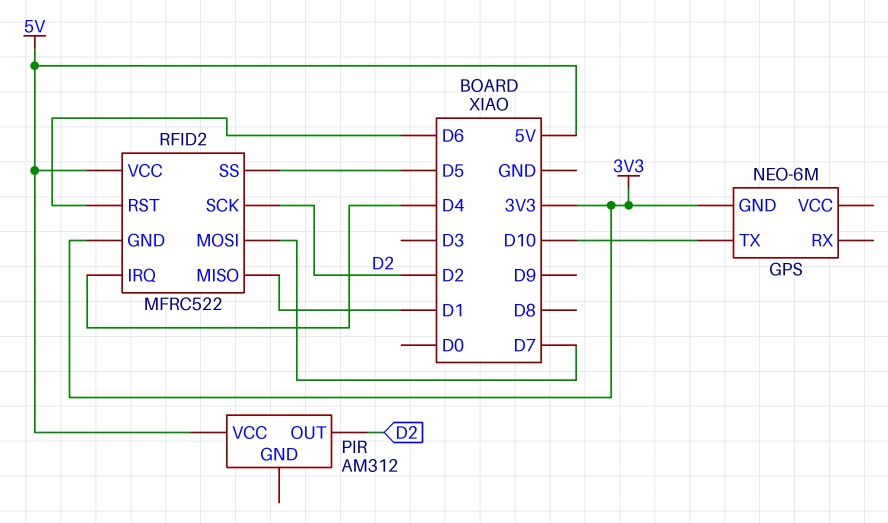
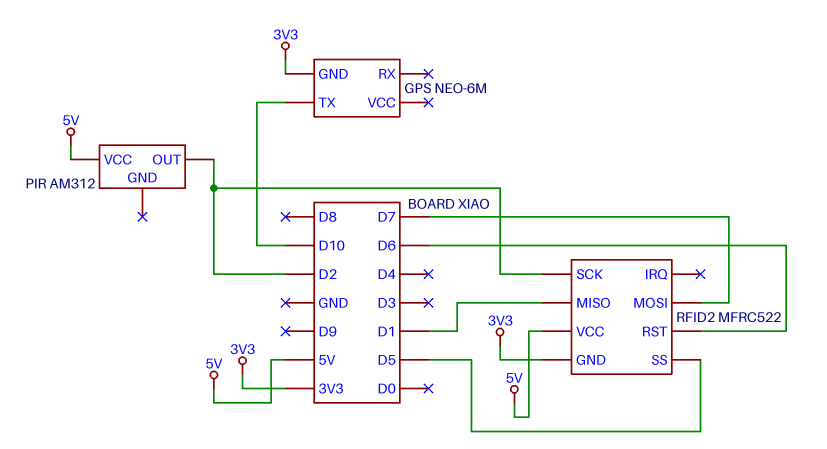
RFID2 pin IRQ: D4 -> none

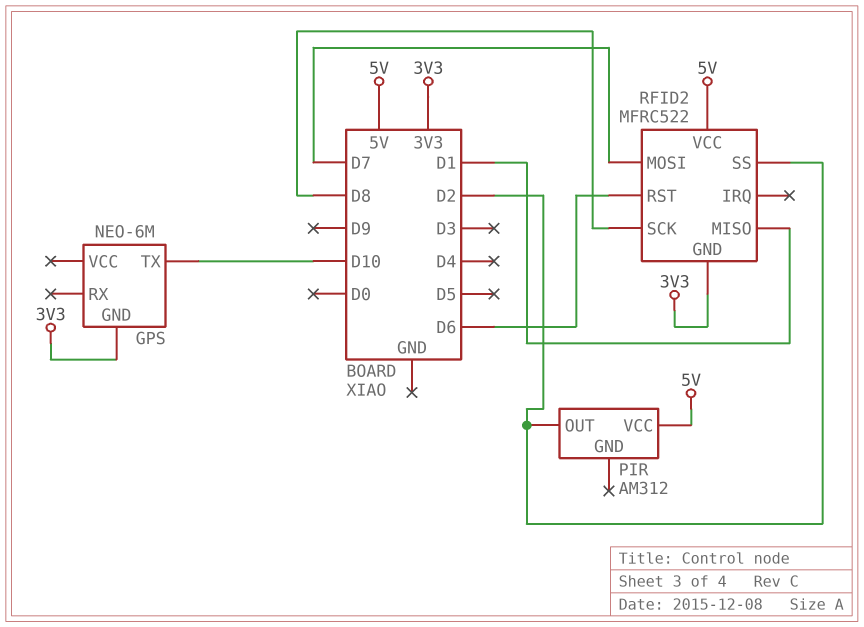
RFID2 pin SCK: D2 -> D8
RFID2 pin SS: D5 -> D2

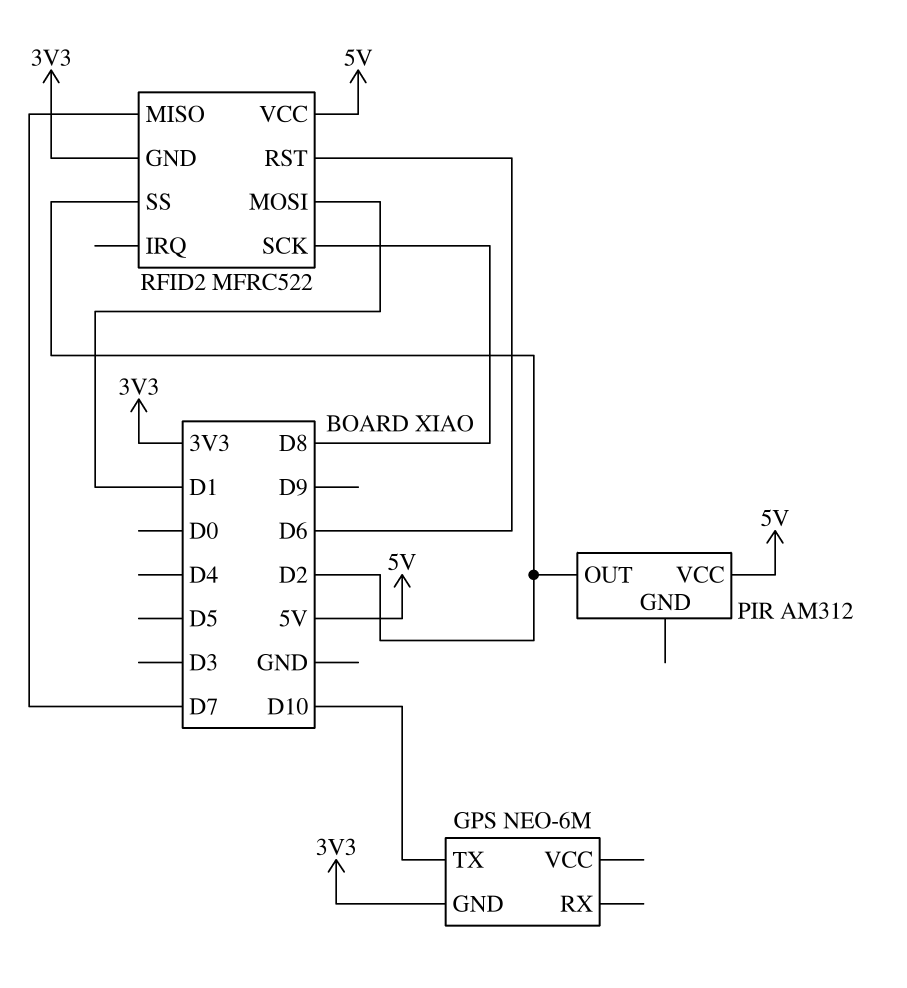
RFID2 pin MISO: D1 -> D7
RFID2 pin MOSI: D7 -> D1

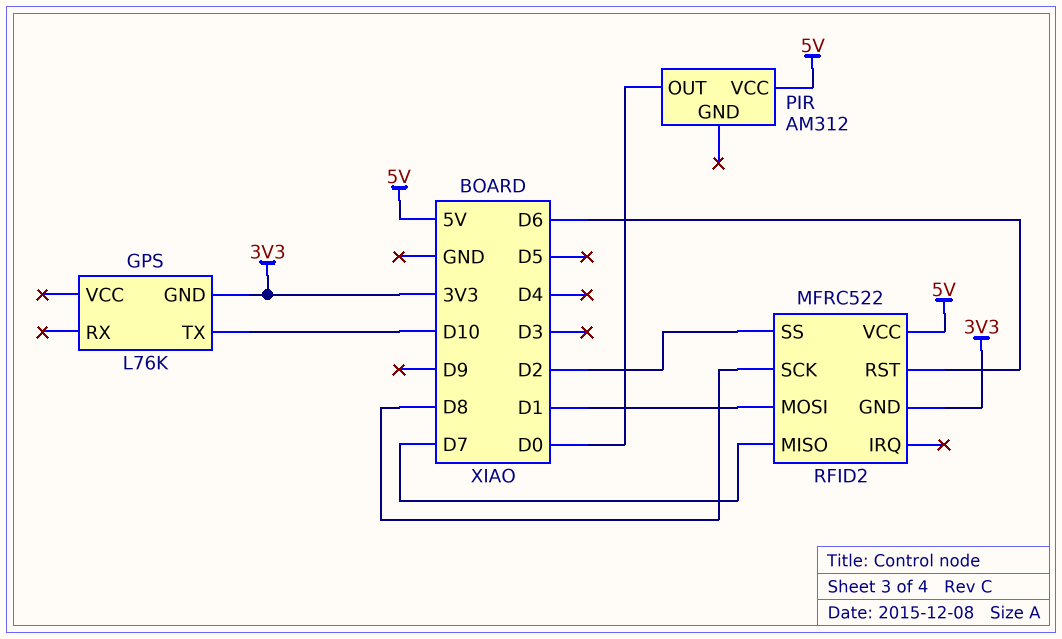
GPS: NEO-6M -> L76K
PIR pin OUT: D2 -> D0

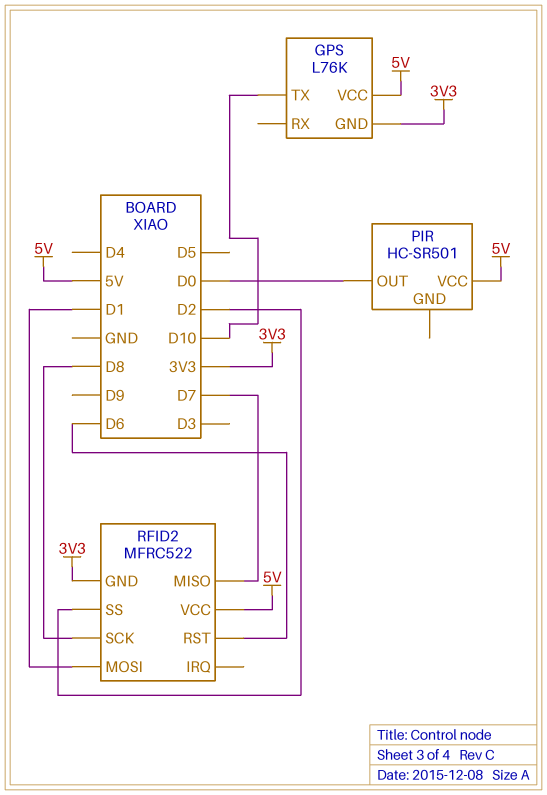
GPS pin VCC: none -> 5V
PIR: AM312 -> HC-SR501

